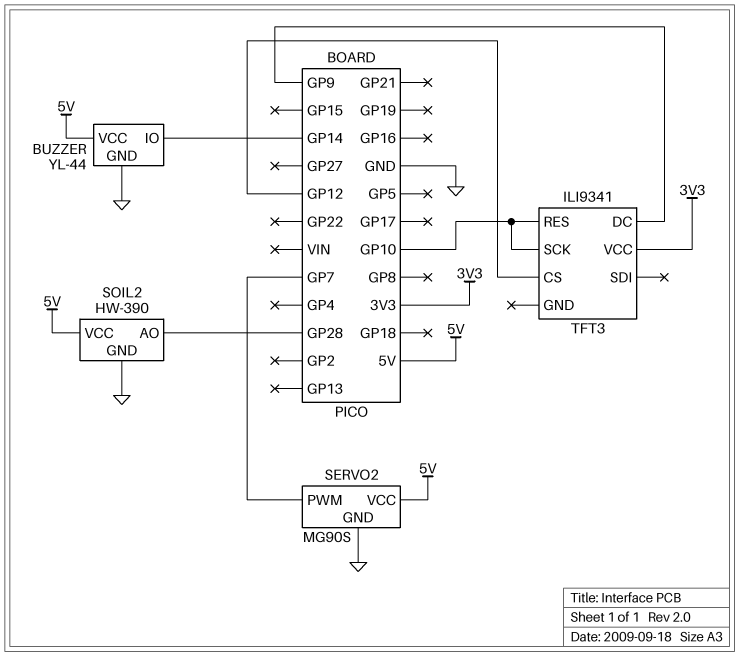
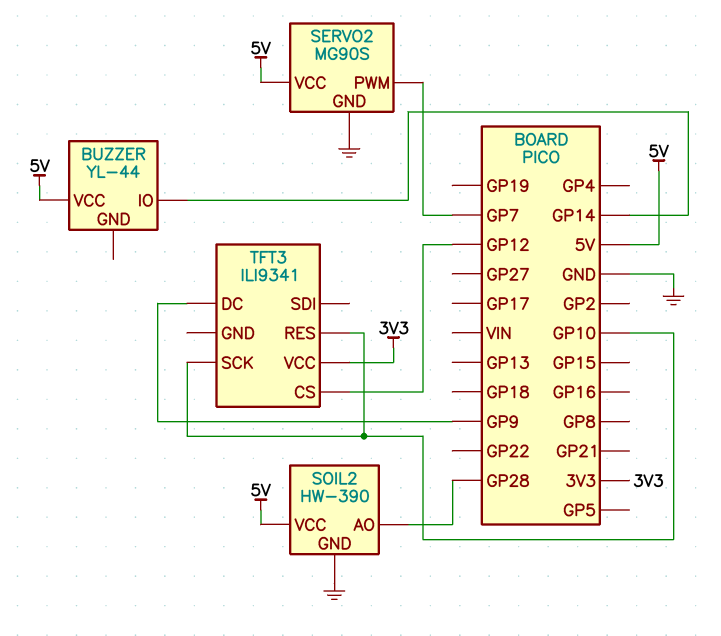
BUZZER pin GND: GND -> none

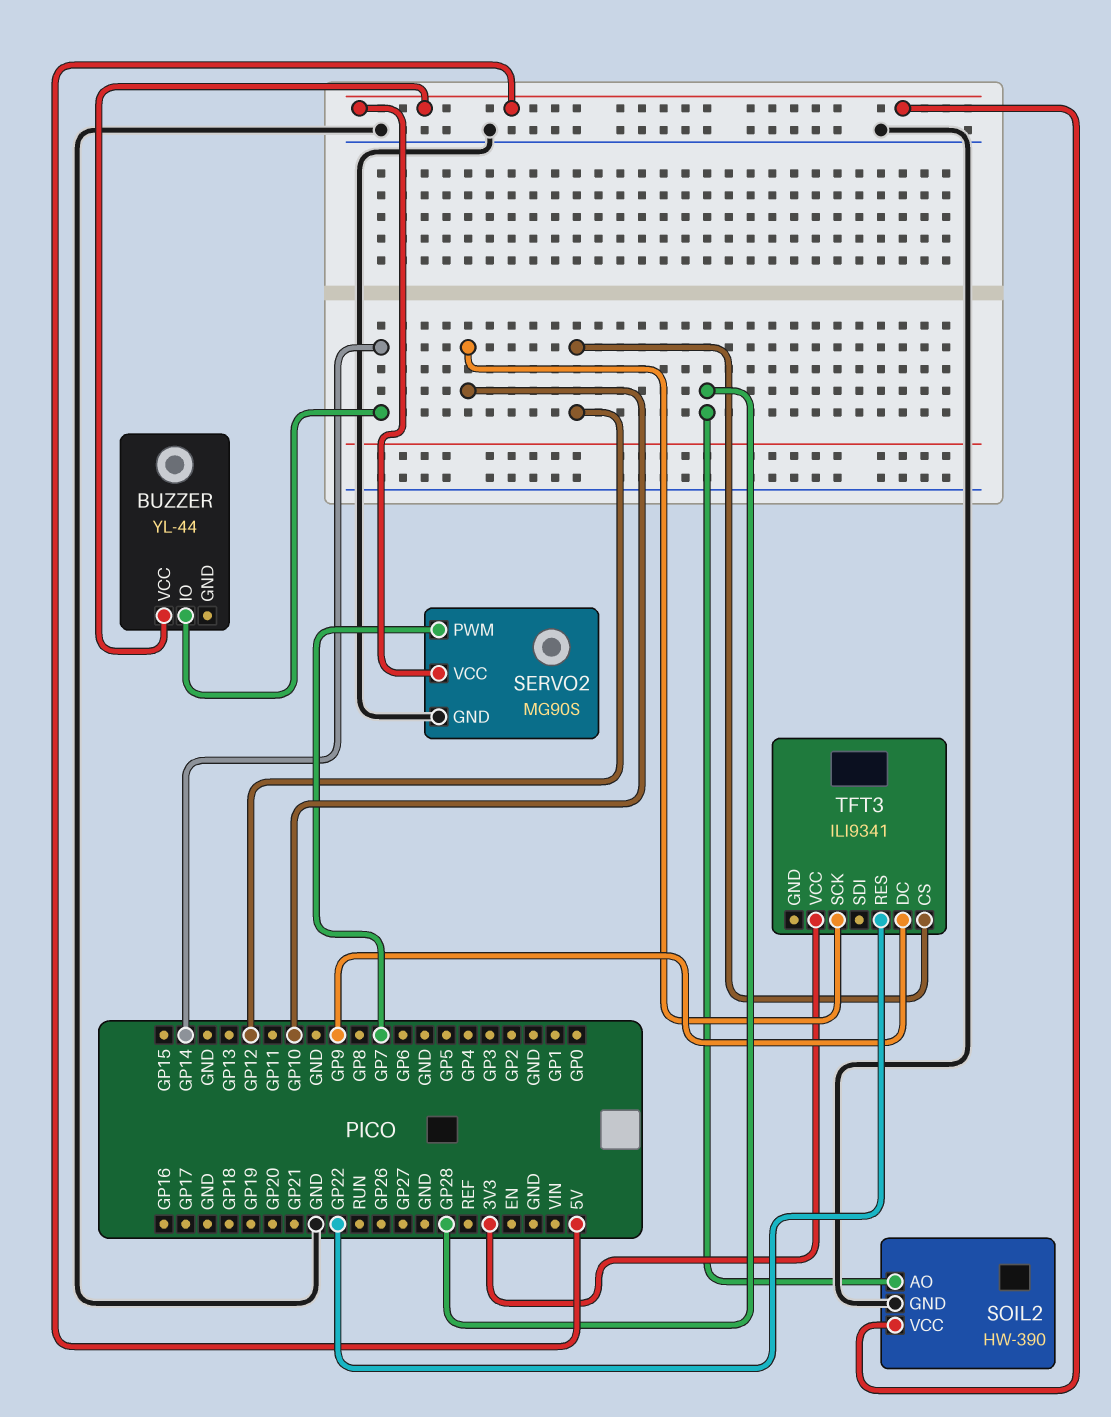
TFT3 pin RES: GP10 -> GP22

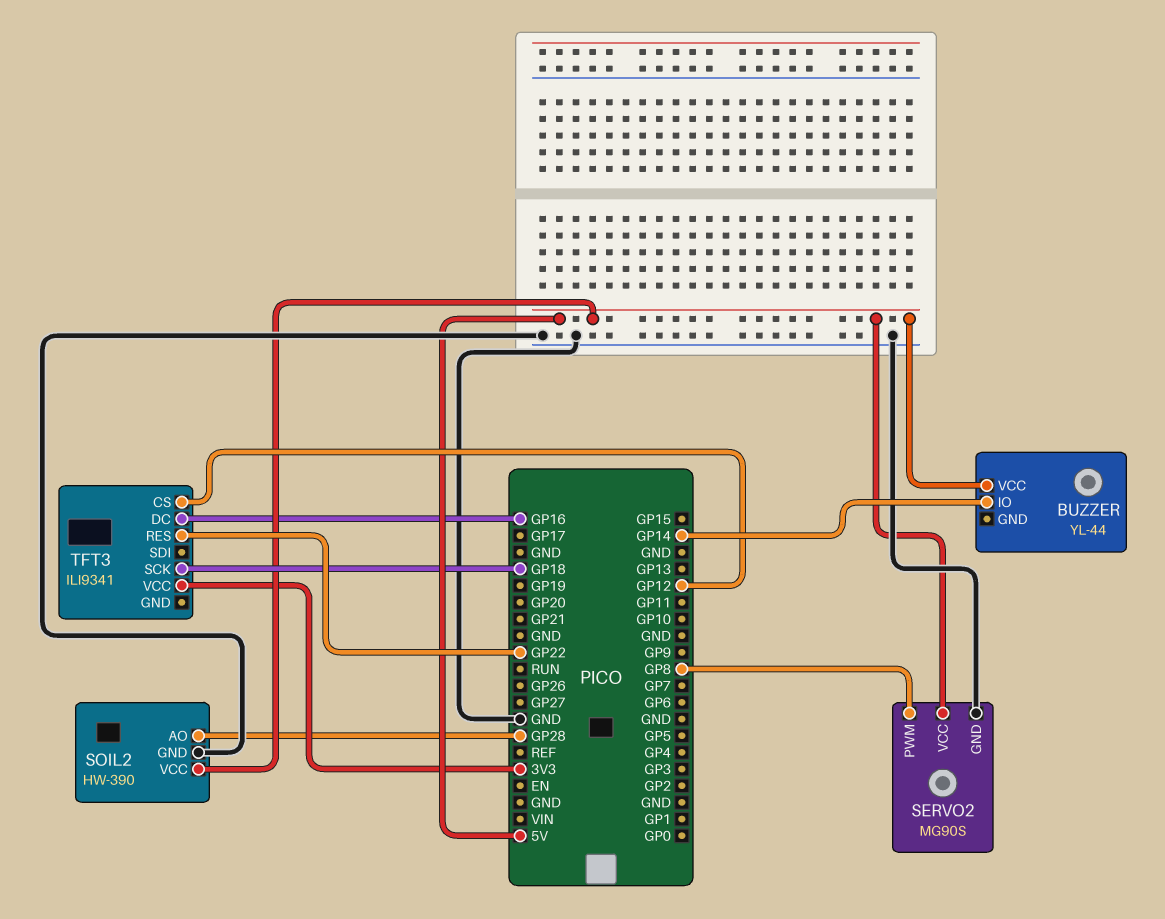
SERVO2 pin PWM: GP7 -> GP8
TFT3 pin DC: GP9 -> GP16
TFT3 pin SCK: GP10 -> GP18

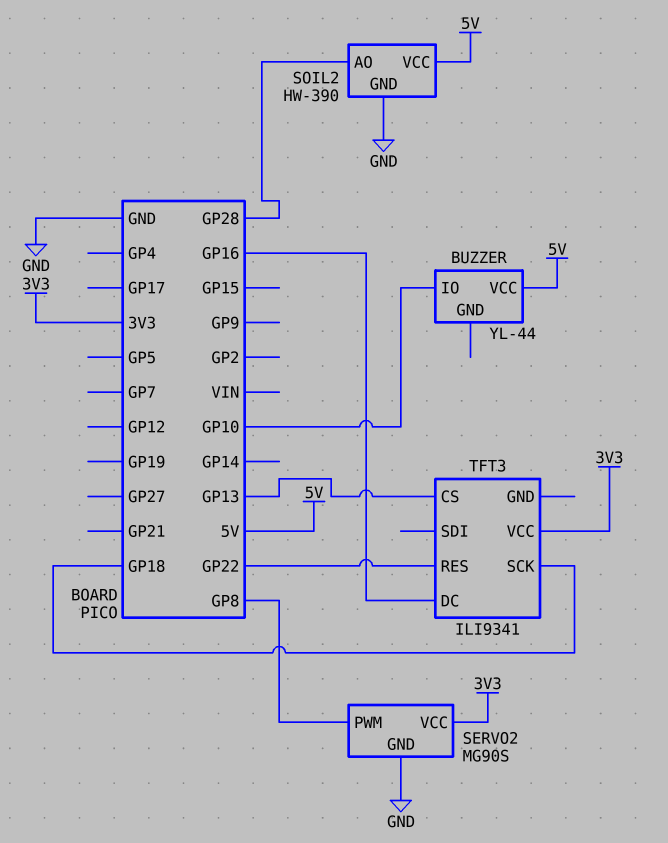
BUZZER pin IO: GP14 -> GP10
SERVO2 pin VCC: 5V -> 3V3
TFT3 pin CS: GP12 -> GP13

